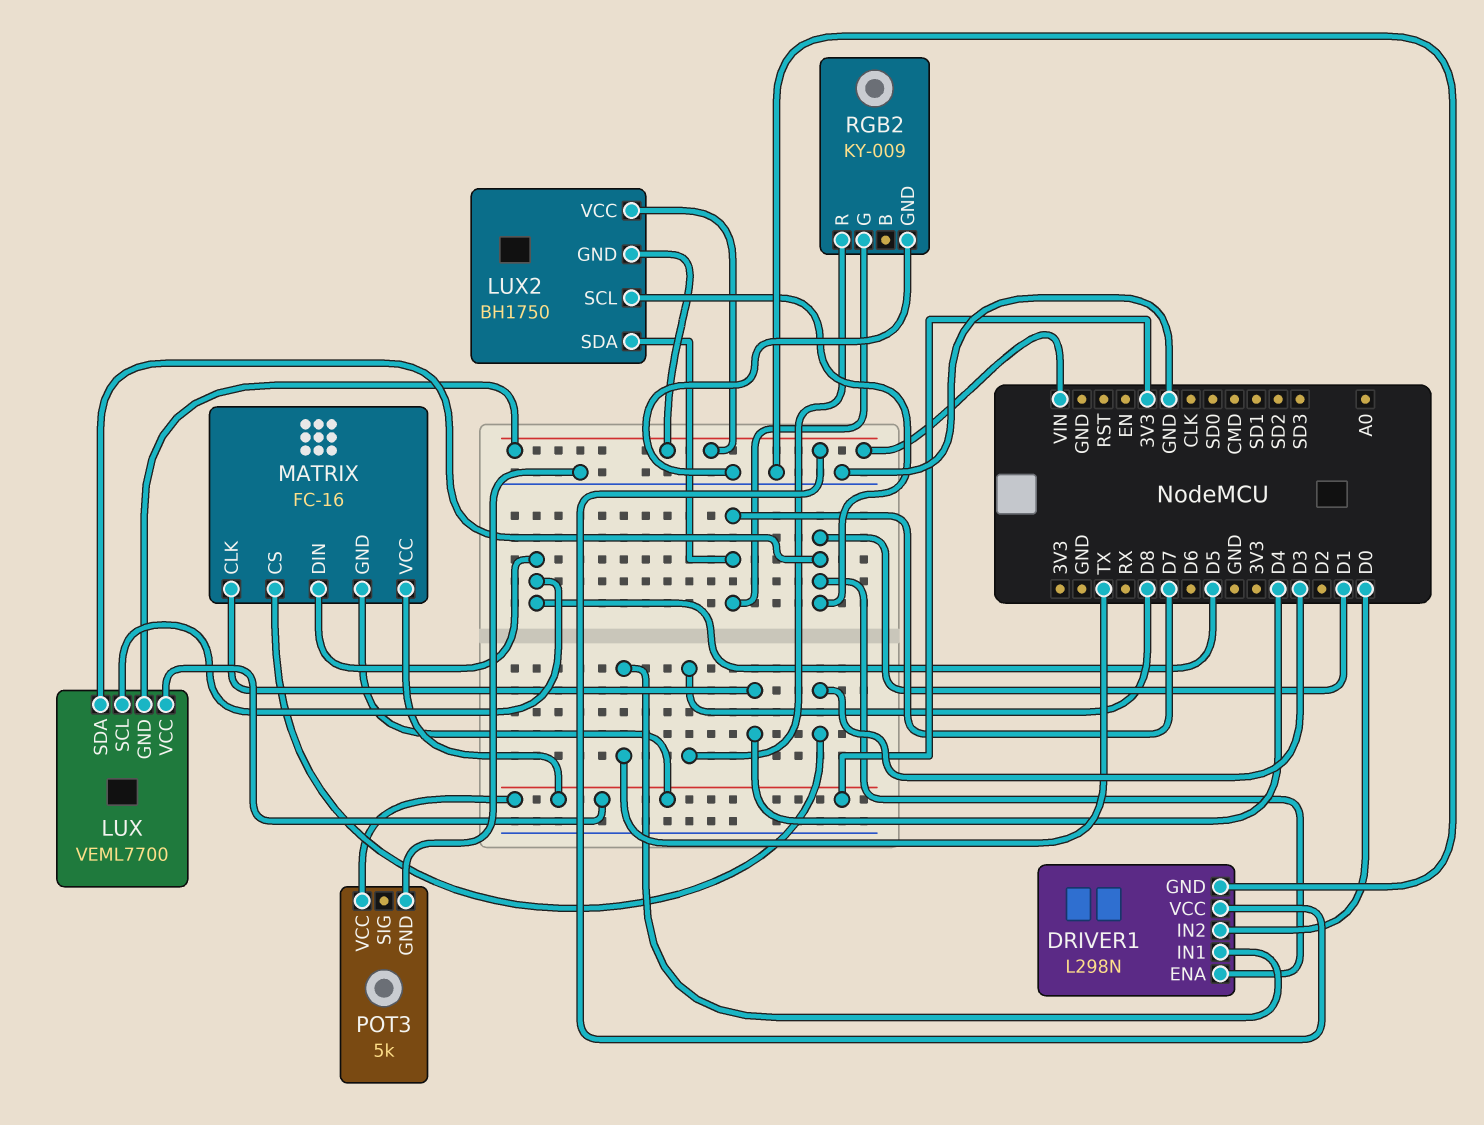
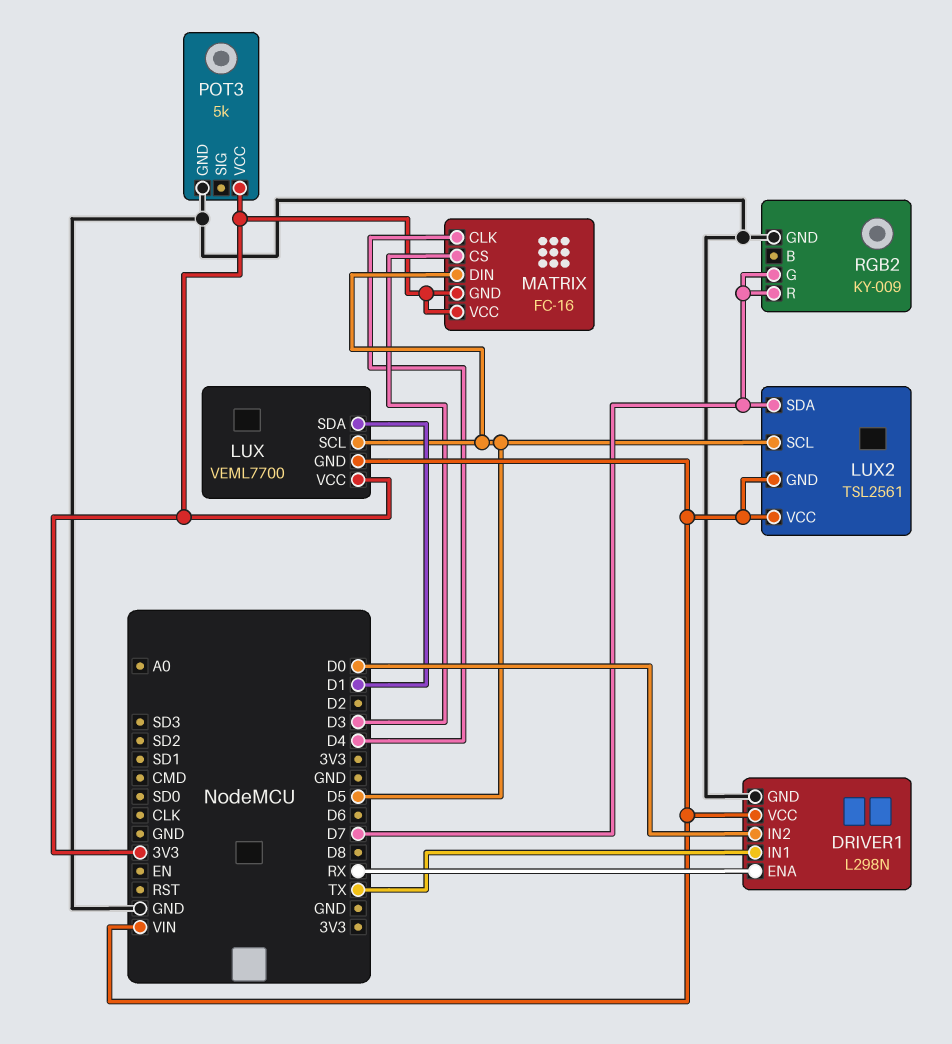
DRIVER1 pin ENA: D1 -> RX
LUX2: BH1750 -> TSL2561
LUX2 pin SCL: D1 -> D5
RGB2 pin R: D8 -> D7

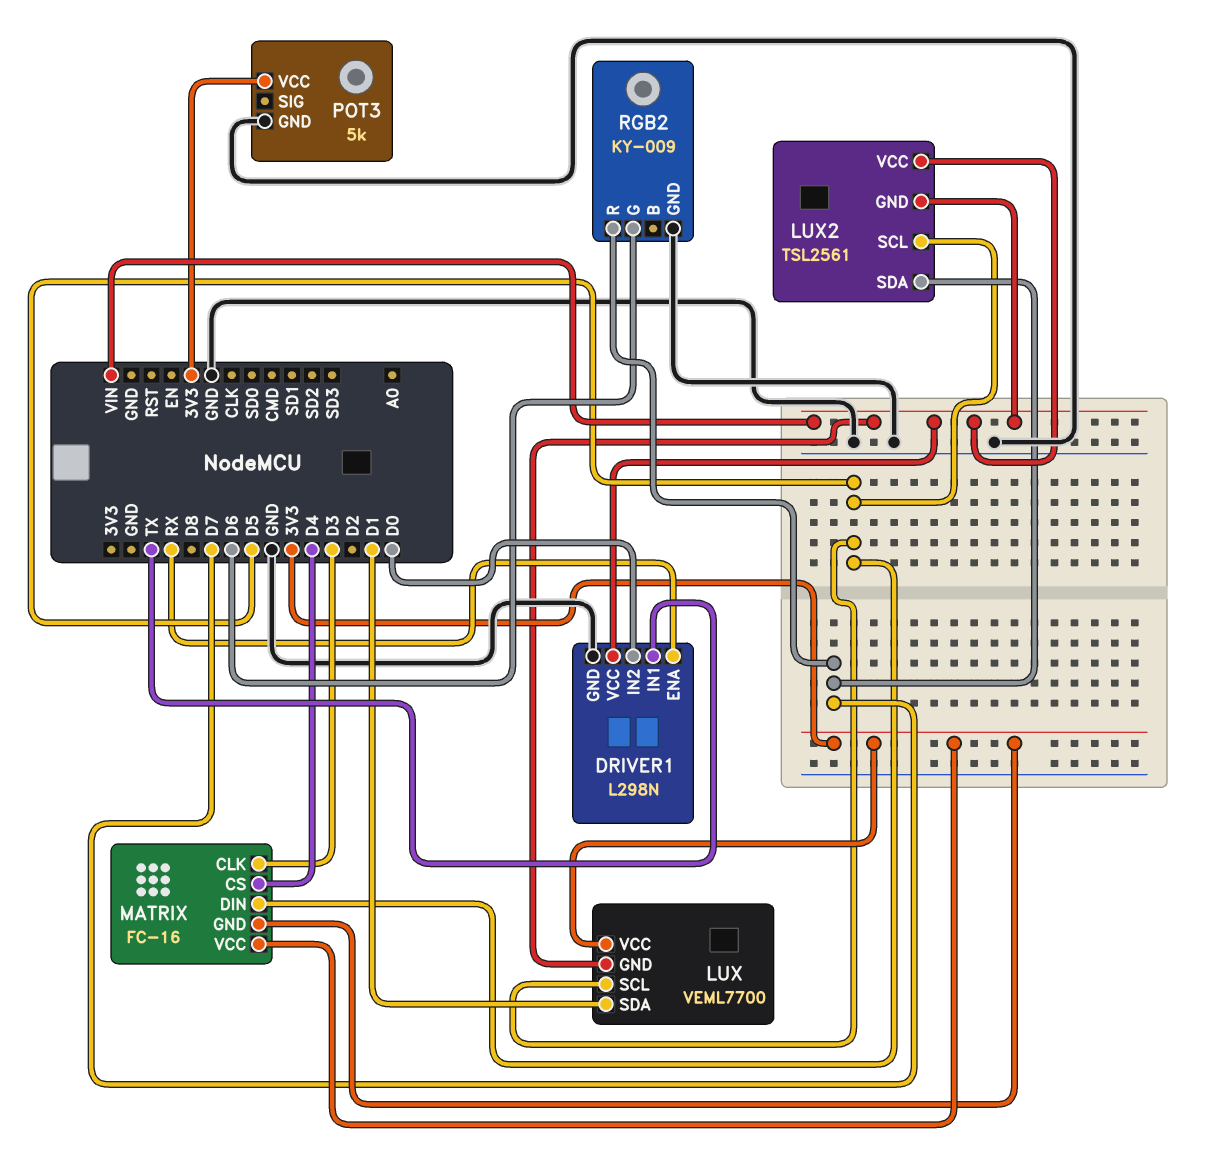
MATRIX pin CLK: D4 -> D3
MATRIX pin CS: D3 -> D4
RGB2 pin G: D7 -> D6

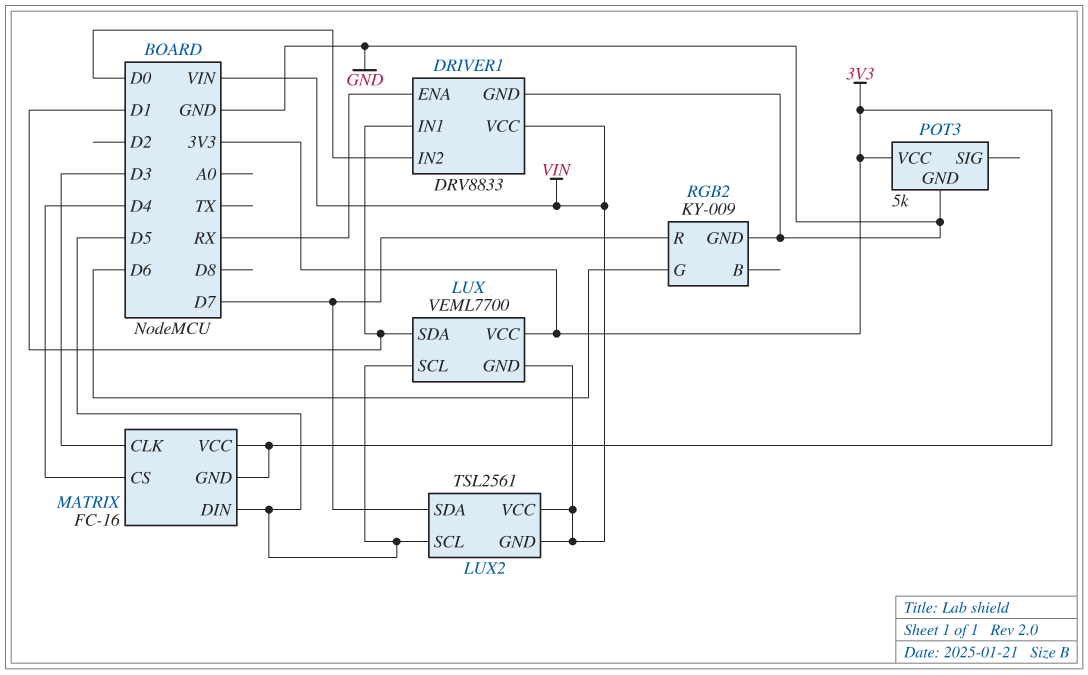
DRIVER1: L298N -> DRV8833
DRIVER1 pin IN1: TX -> D1

